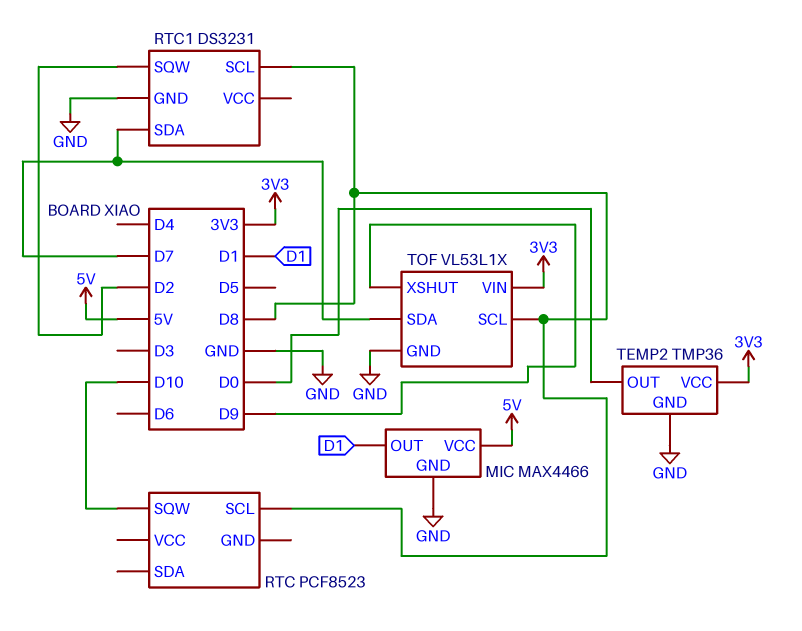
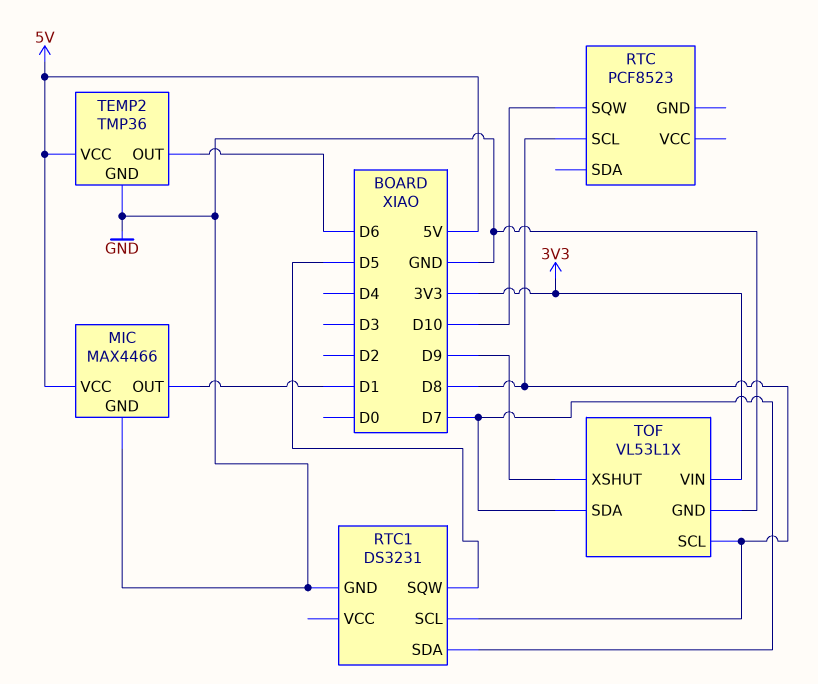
RTC1 pin SQW: D2 -> D5
TEMP2 pin OUT: D0 -> D6
TEMP2 pin VCC: 3V3 -> 5V

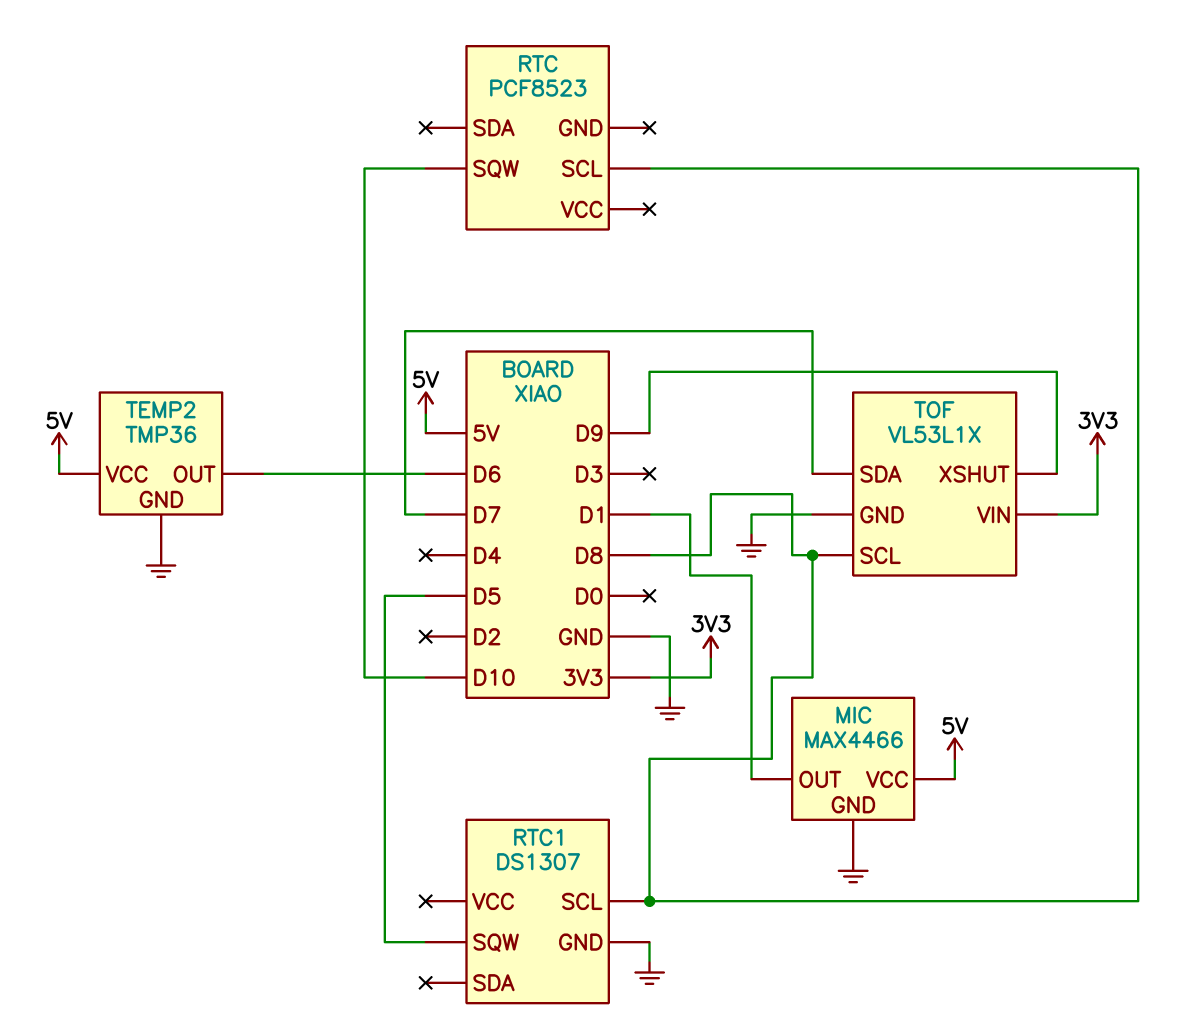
RTC1: DS3231 -> DS1307
RTC1 pin SDA: D7 -> none

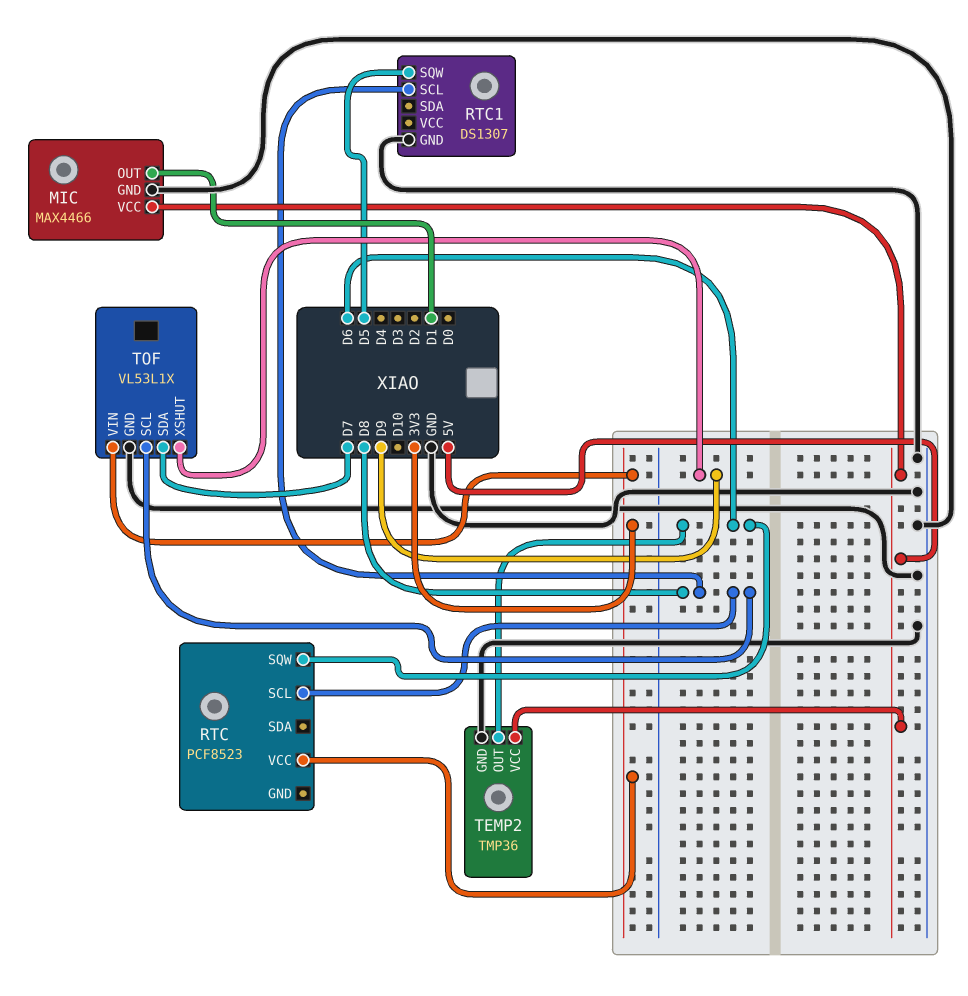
RTC pin SQW: D10 -> D6
RTC pin VCC: none -> 3V3

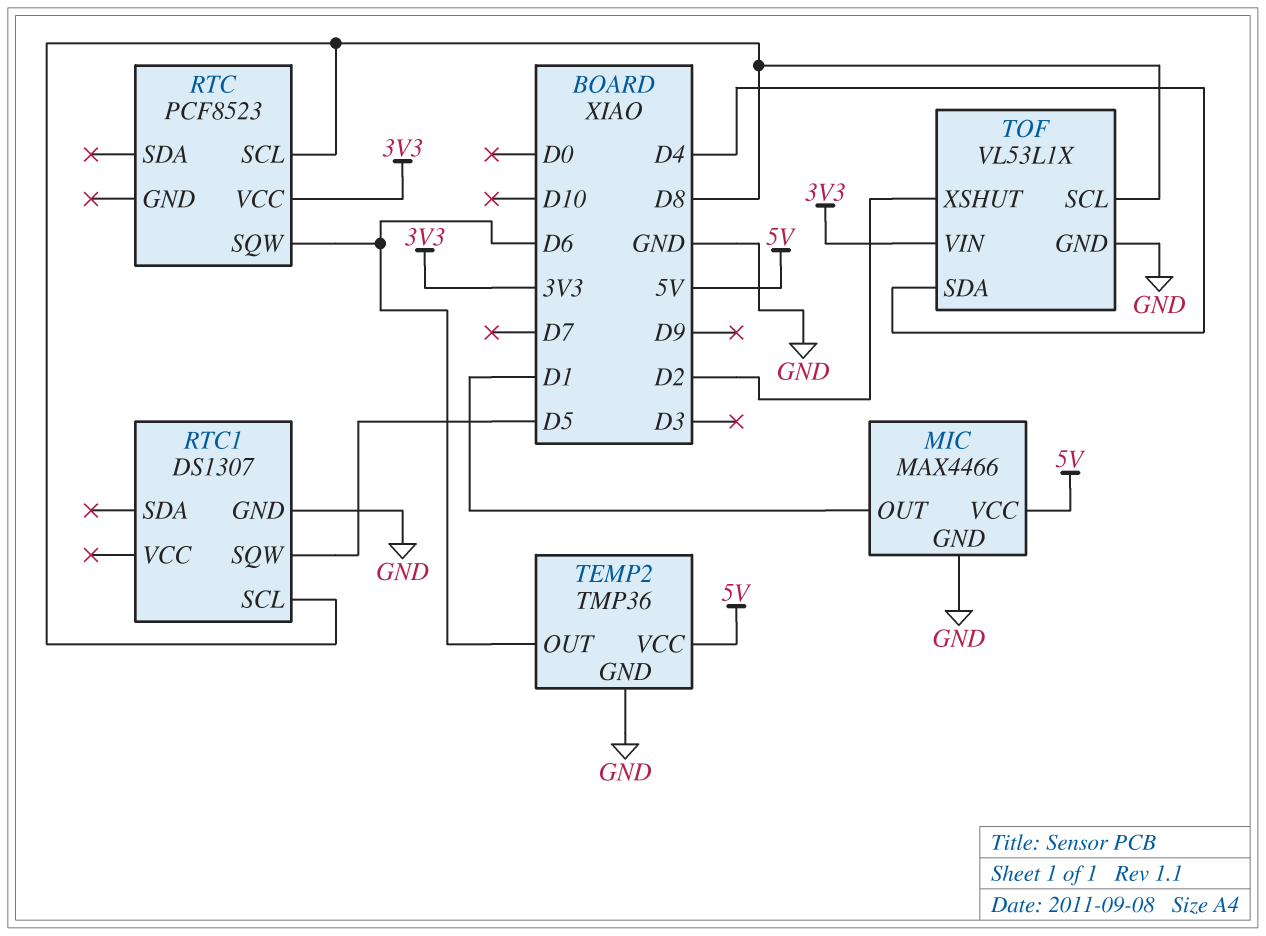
TOF pin SDA: D7 -> D4
TOF pin XSHUT: D9 -> D2

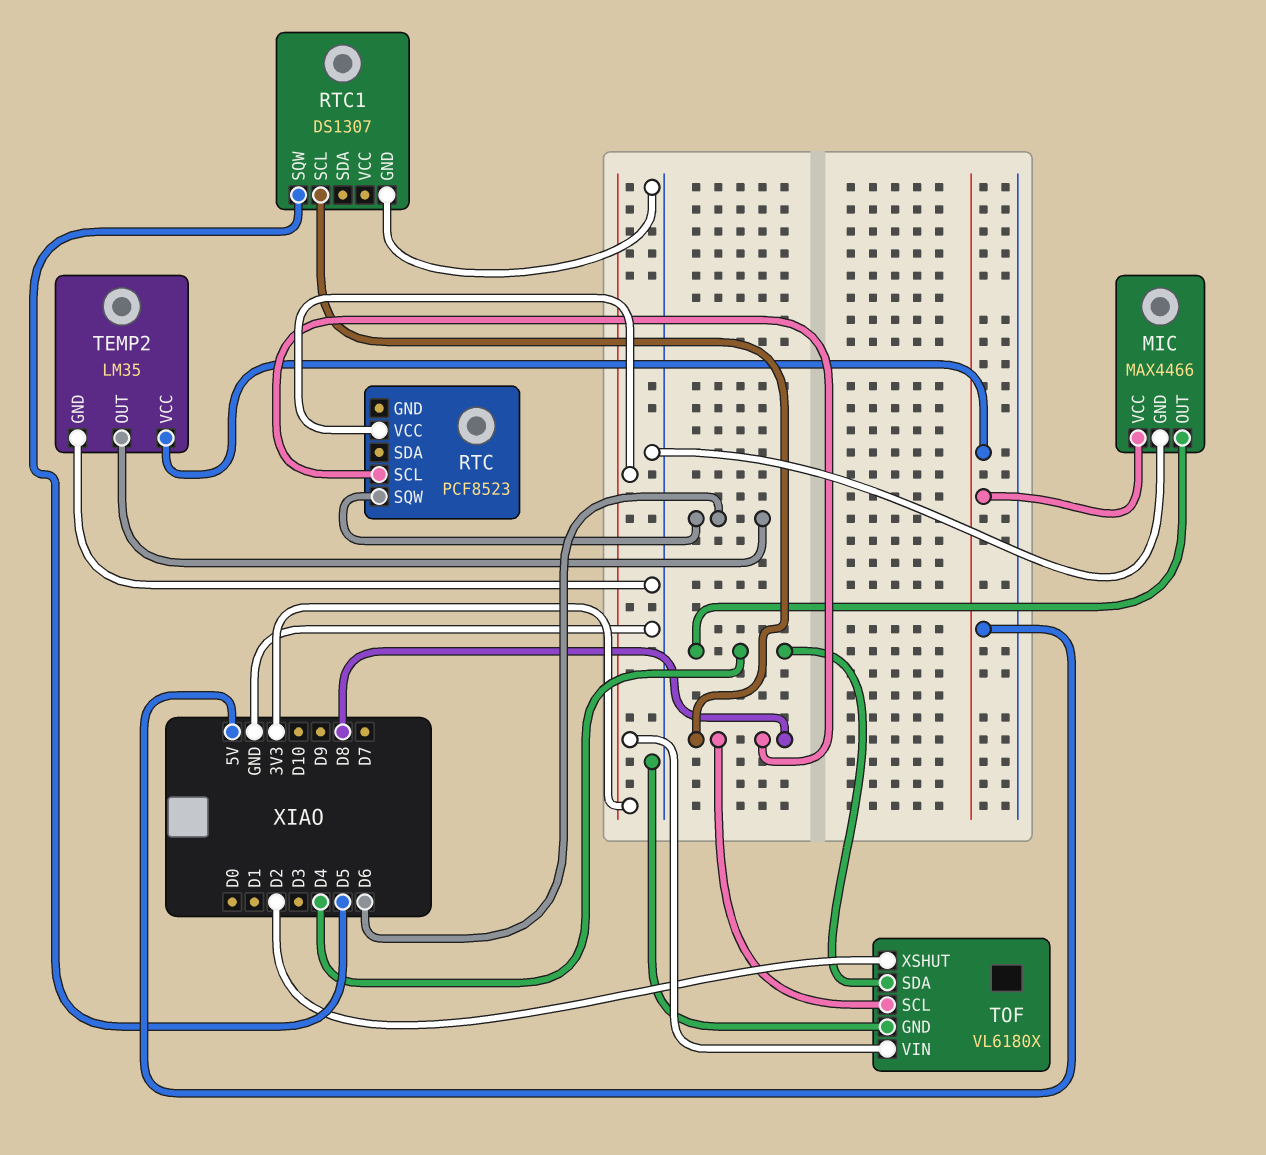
MIC pin OUT: D1 -> D4
TEMP2: TMP36 -> LM35
TOF: VL53L1X -> VL6180X

